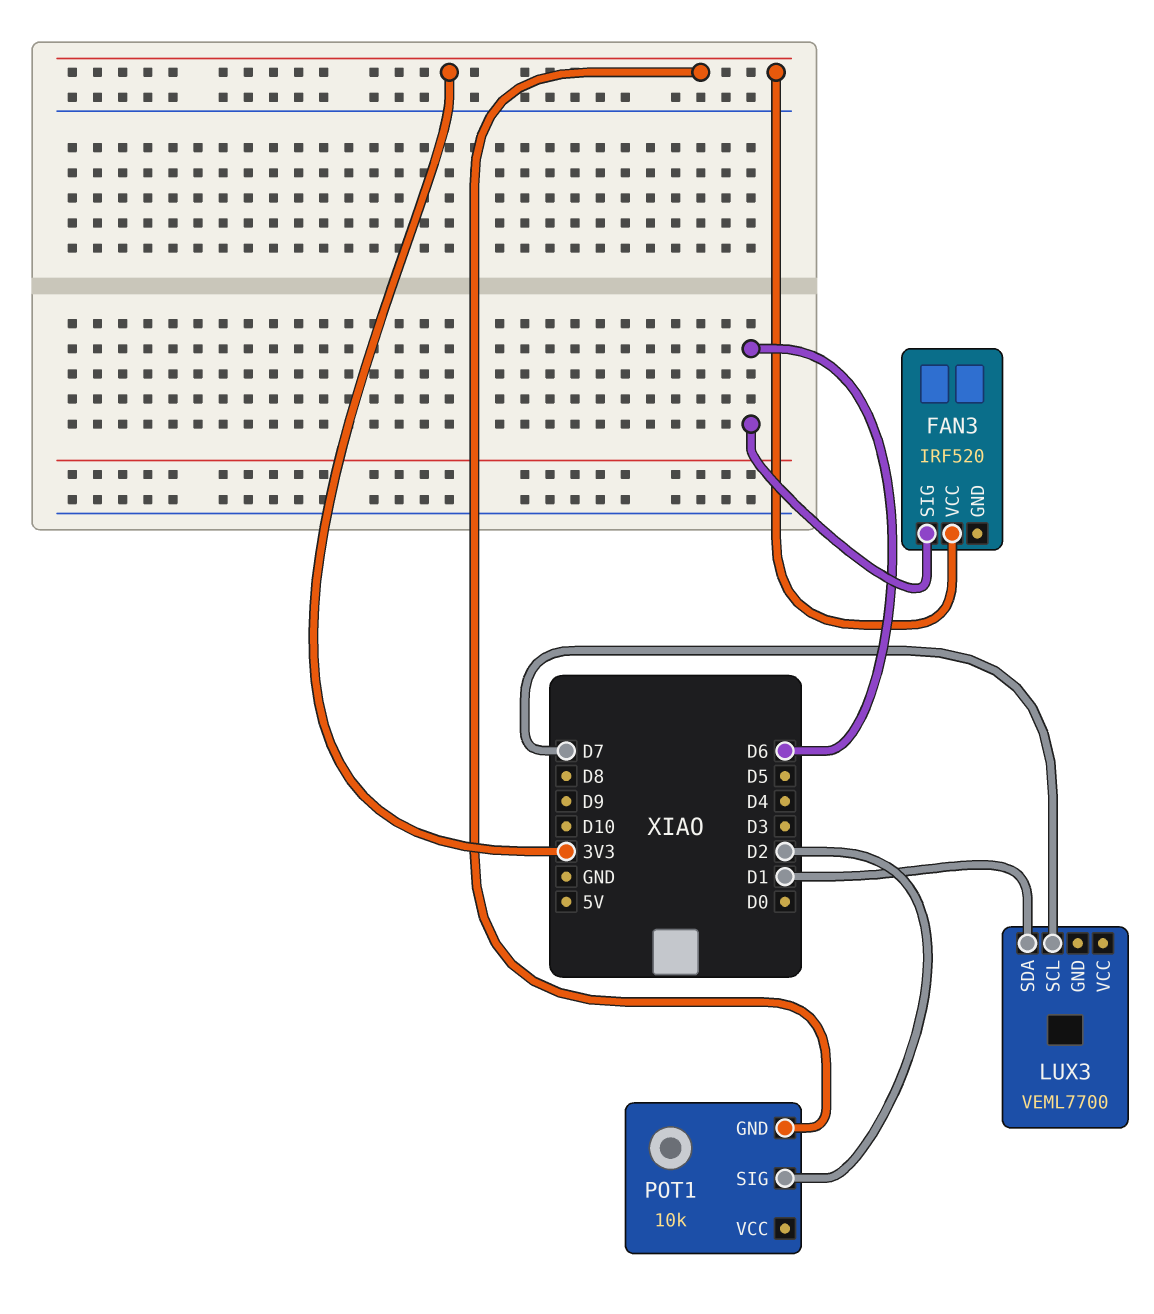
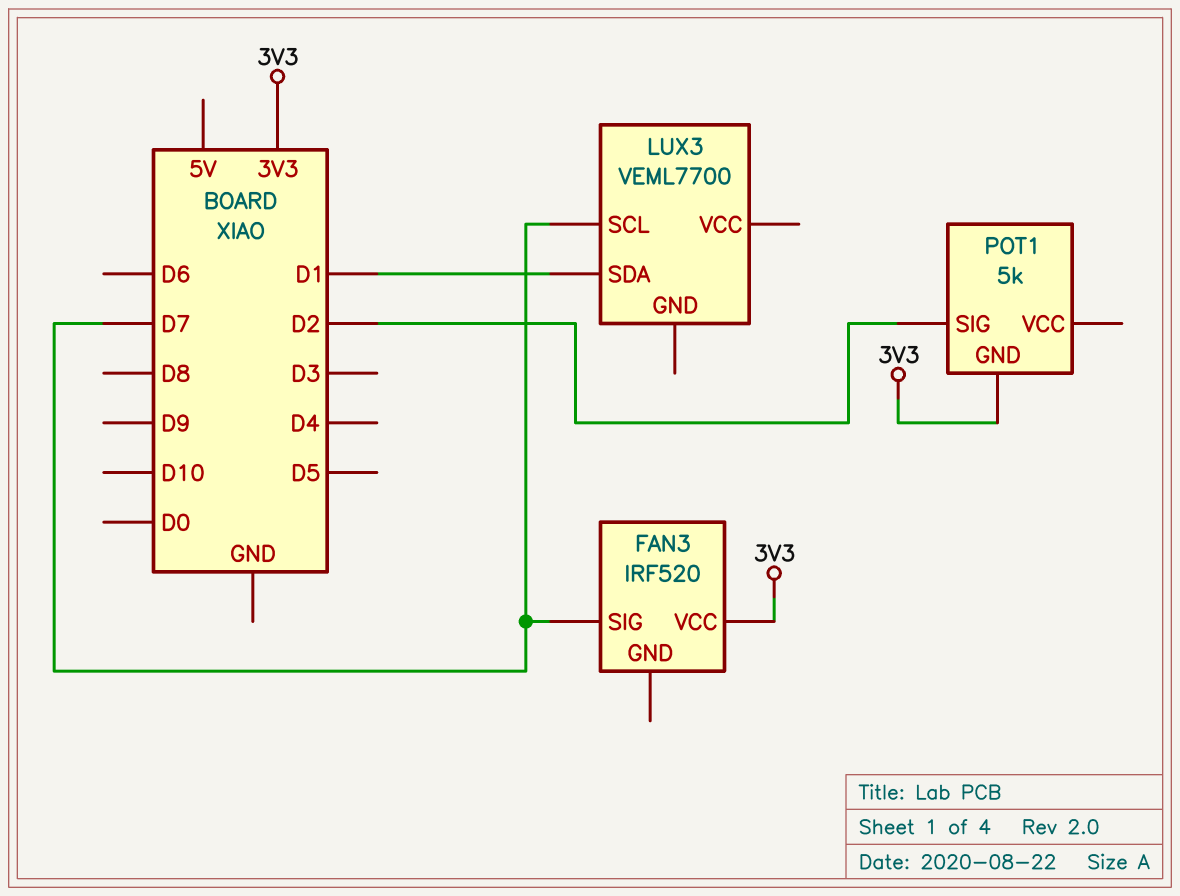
FAN3 pin SIG: D6 -> D7
POT1: 10k -> 5k

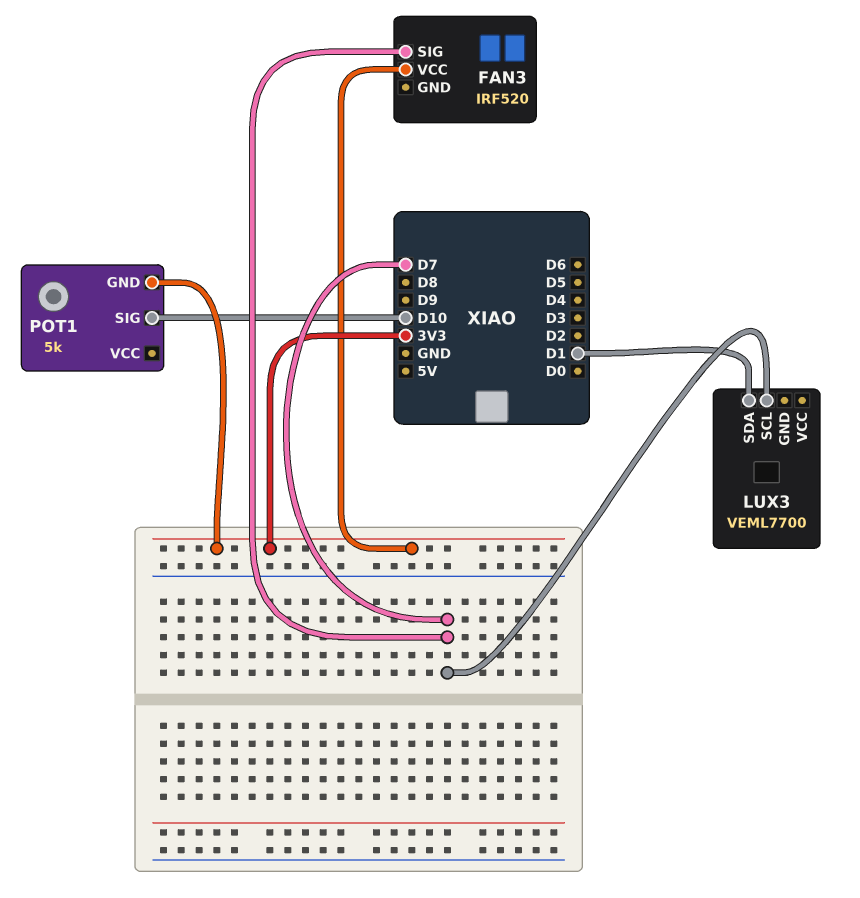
POT1 pin SIG: D2 -> D10

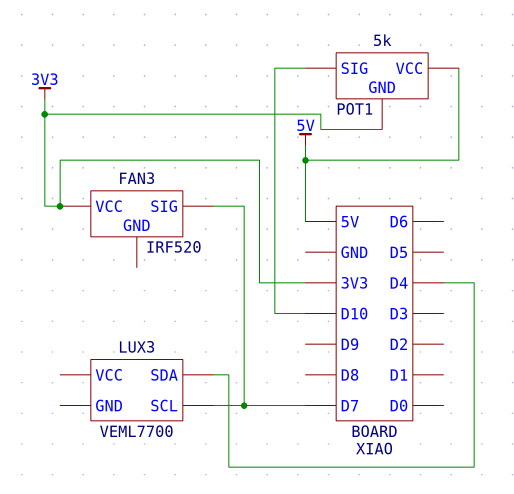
LUX3 pin SDA: D1 -> D4
POT1 pin VCC: none -> 5V

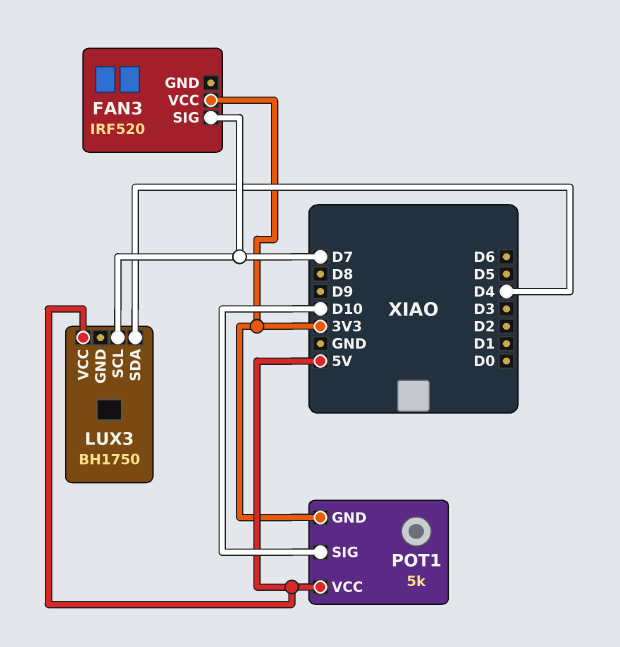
LUX3: VEML7700 -> BH1750
LUX3 pin VCC: none -> 5V

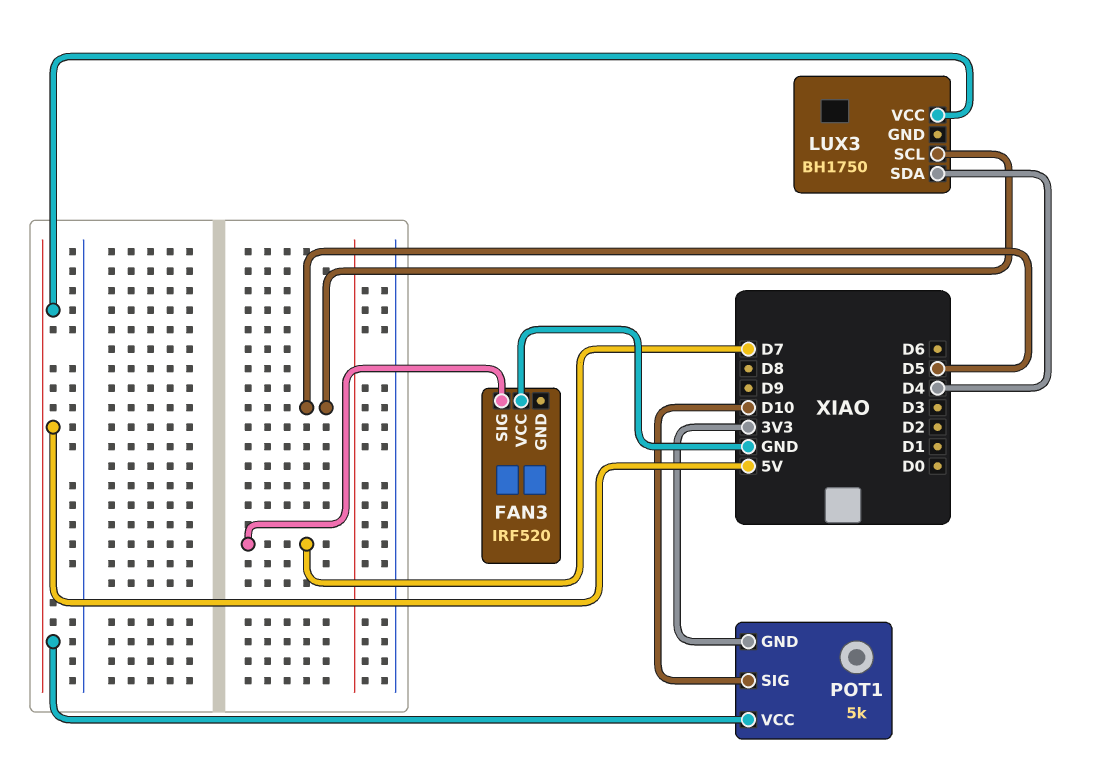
FAN3 pin VCC: 3V3 -> GND
LUX3 pin SCL: D7 -> D5

